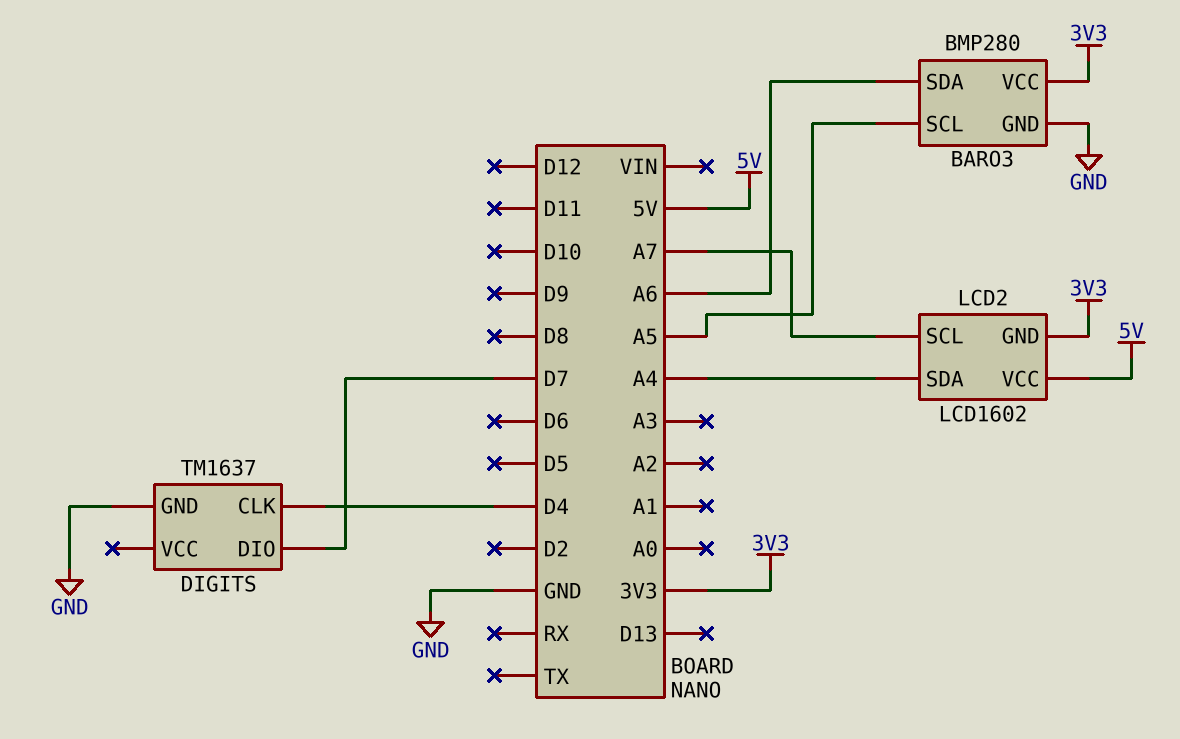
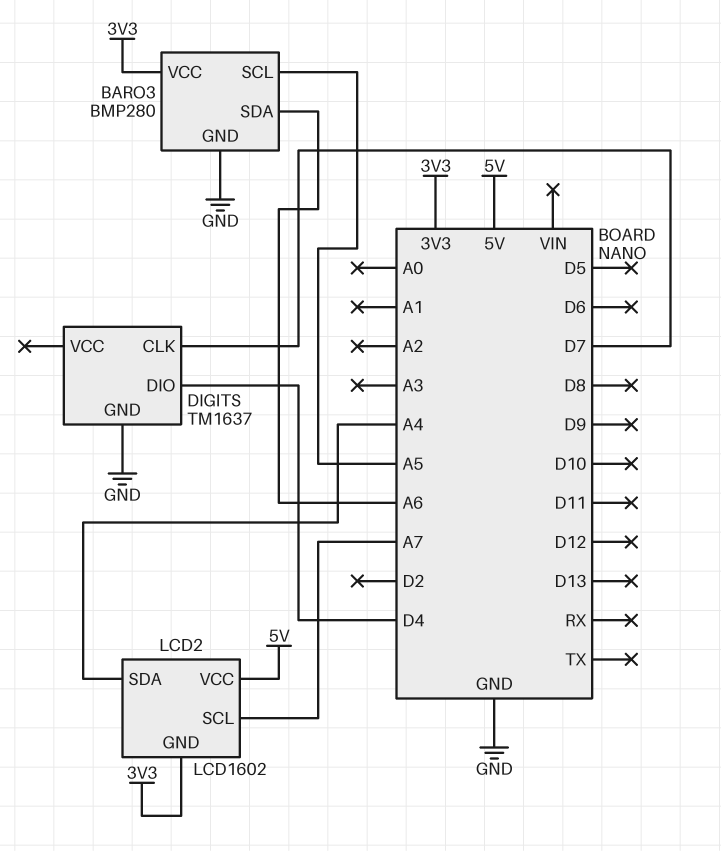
DIGITS pin CLK: D4 -> D7
DIGITS pin DIO: D7 -> D4

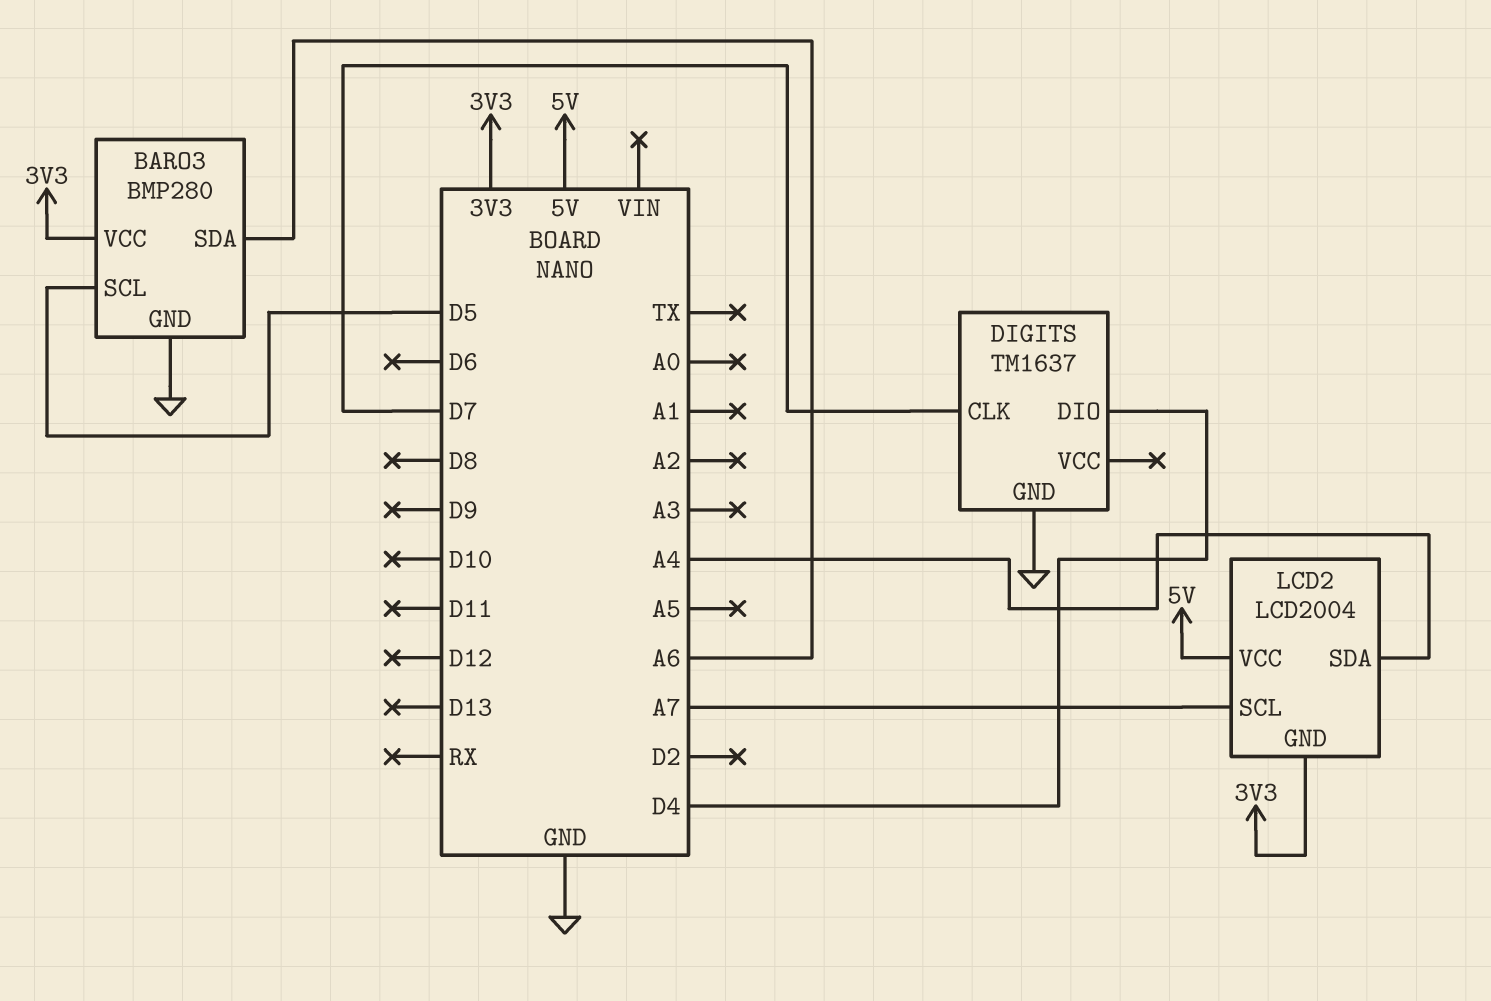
BARO3 pin SCL: A5 -> D5
LCD2: LCD1602 -> LCD2004

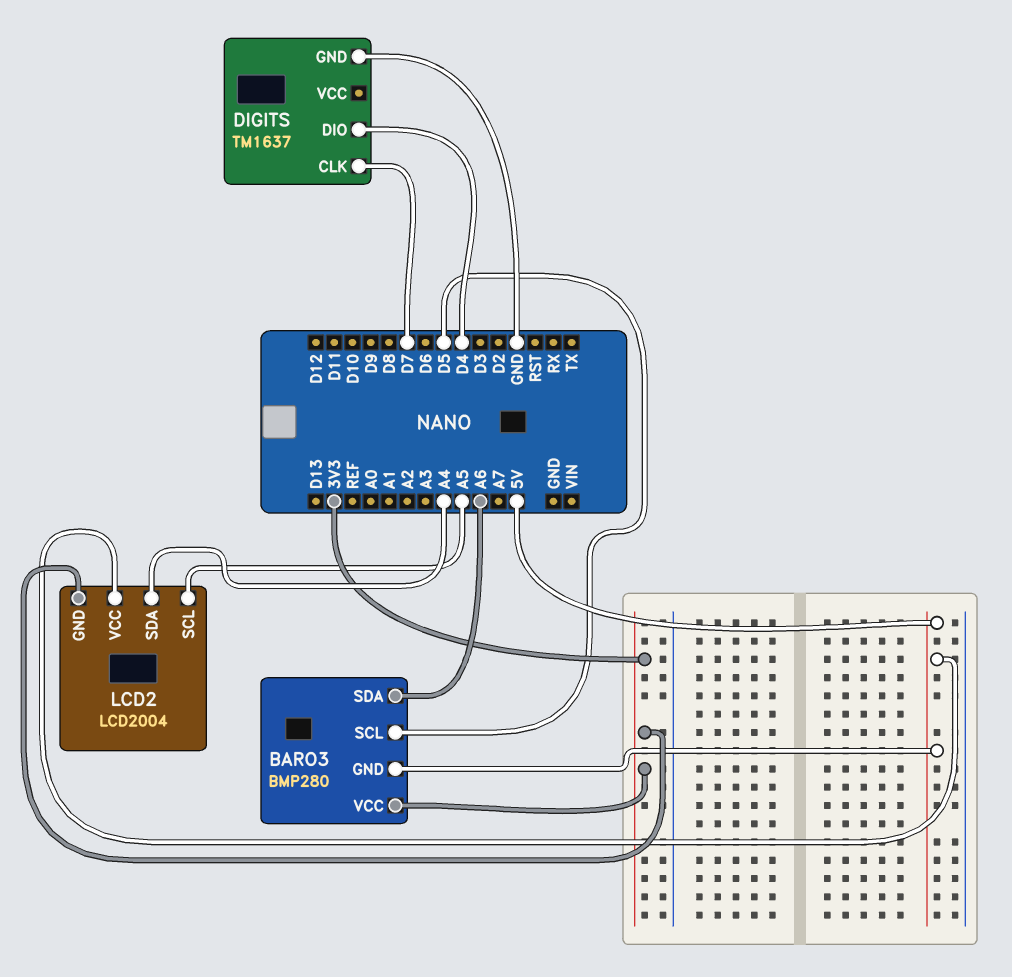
BARO3 pin GND: GND -> 5V
LCD2 pin SCL: A7 -> A5

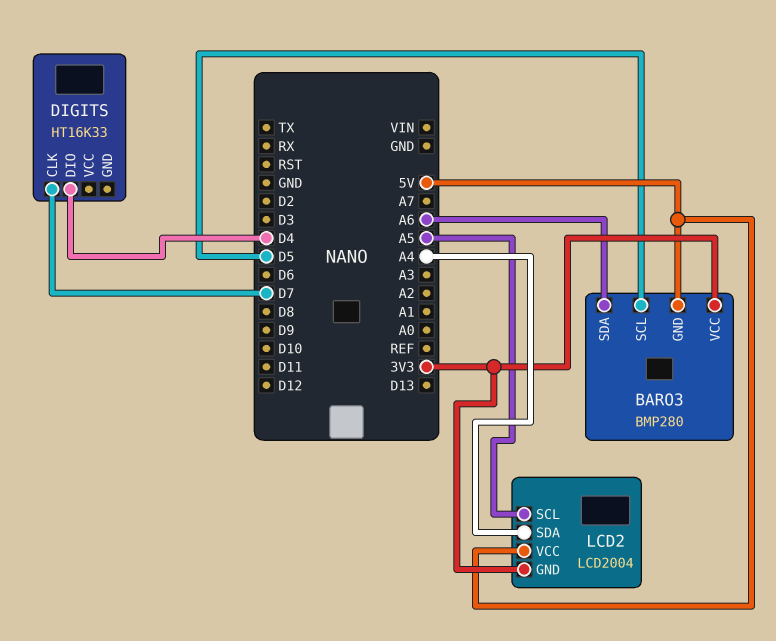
DIGITS: TM1637 -> HT16K33
DIGITS pin GND: GND -> none

